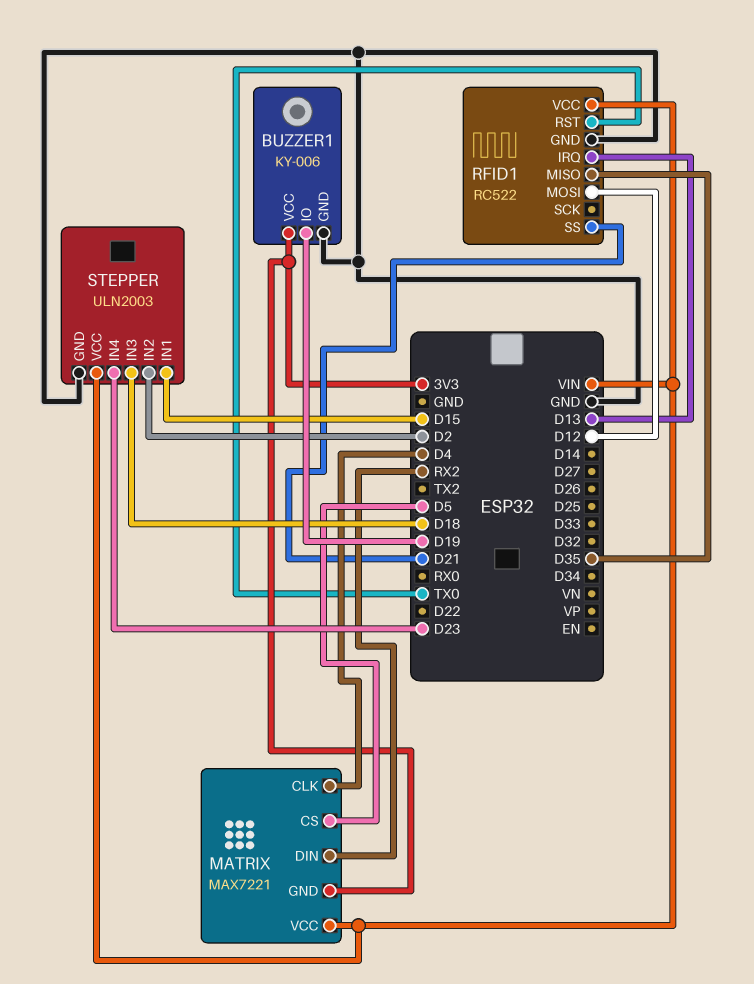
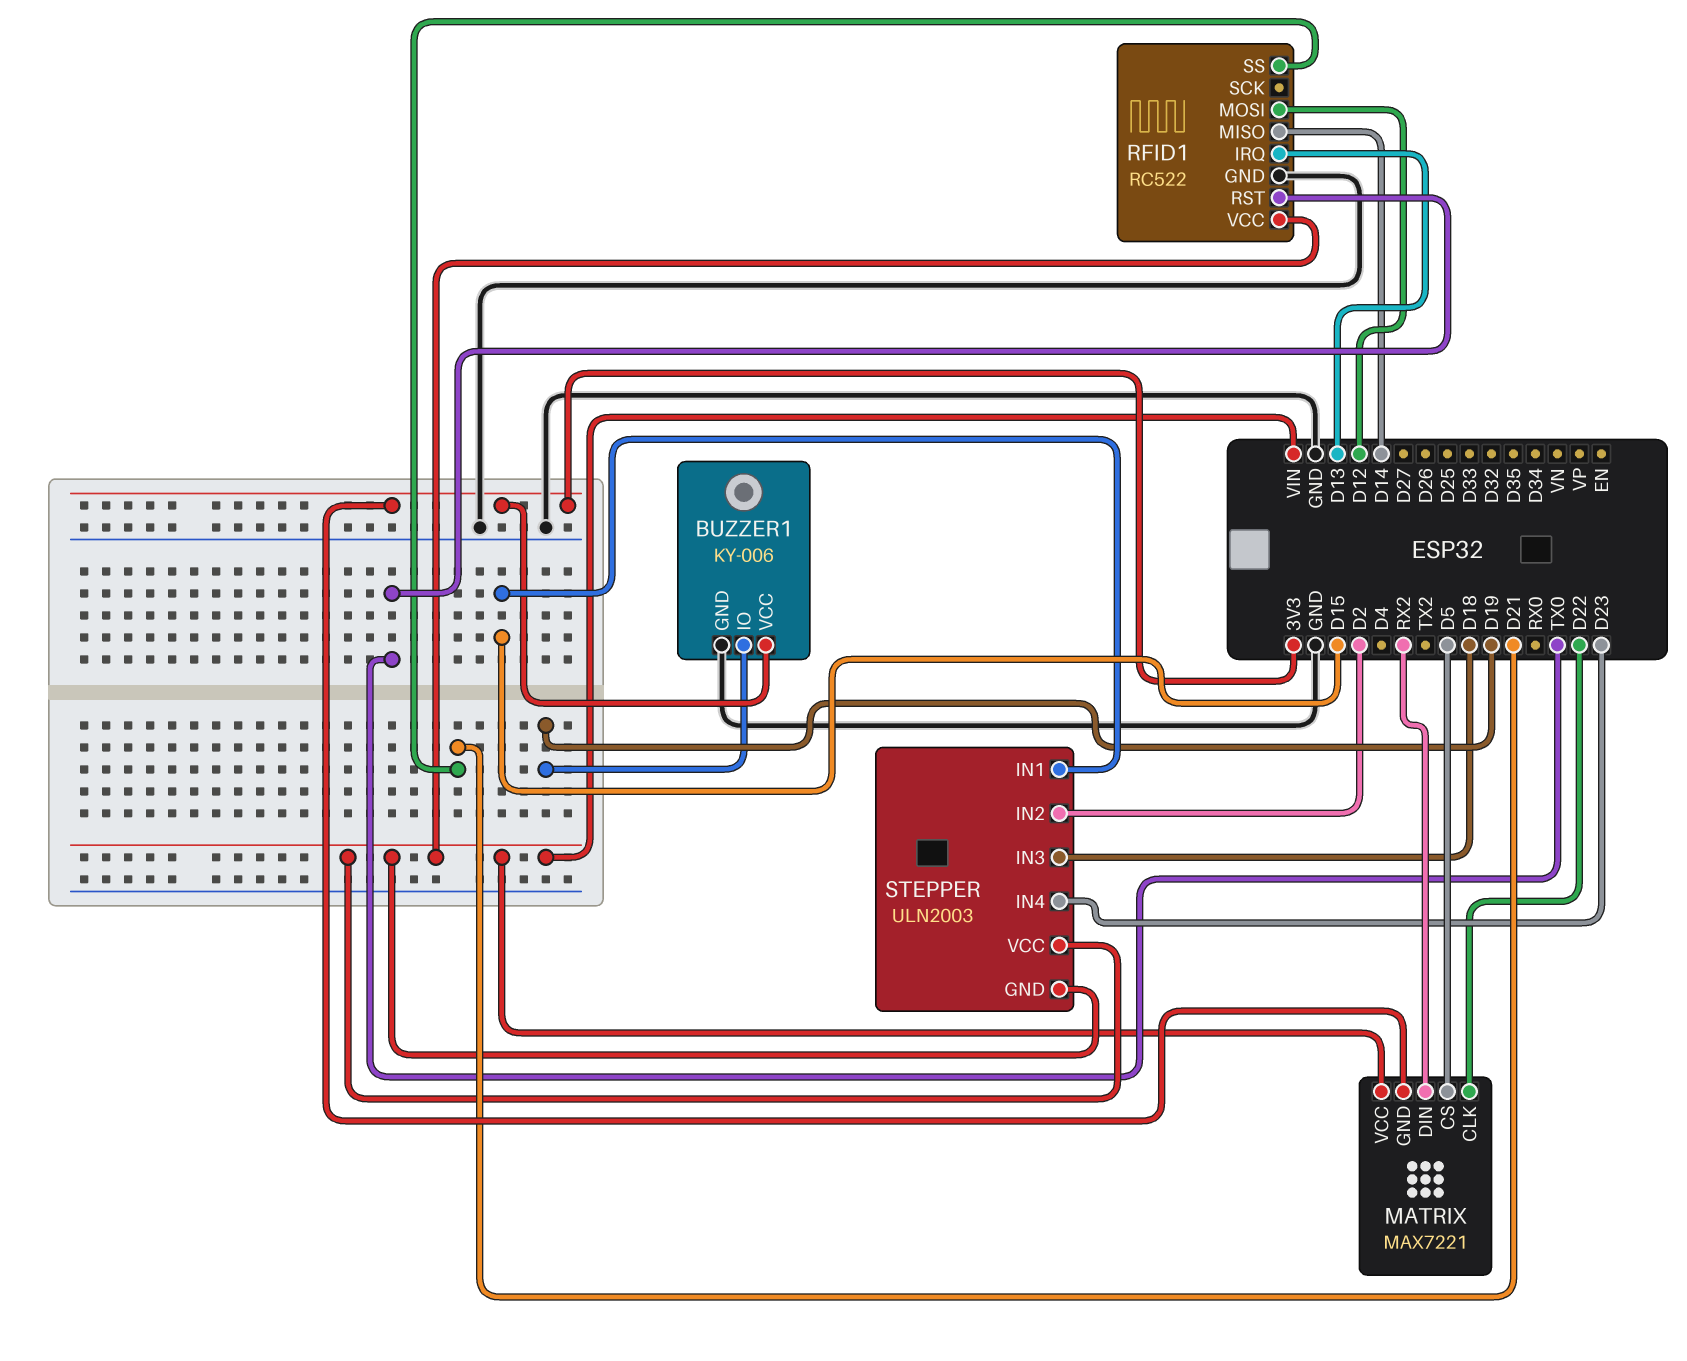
MATRIX pin CLK: D4 -> D22
RFID1 pin MISO: D35 -> D14
STEPPER pin GND: GND -> VIN

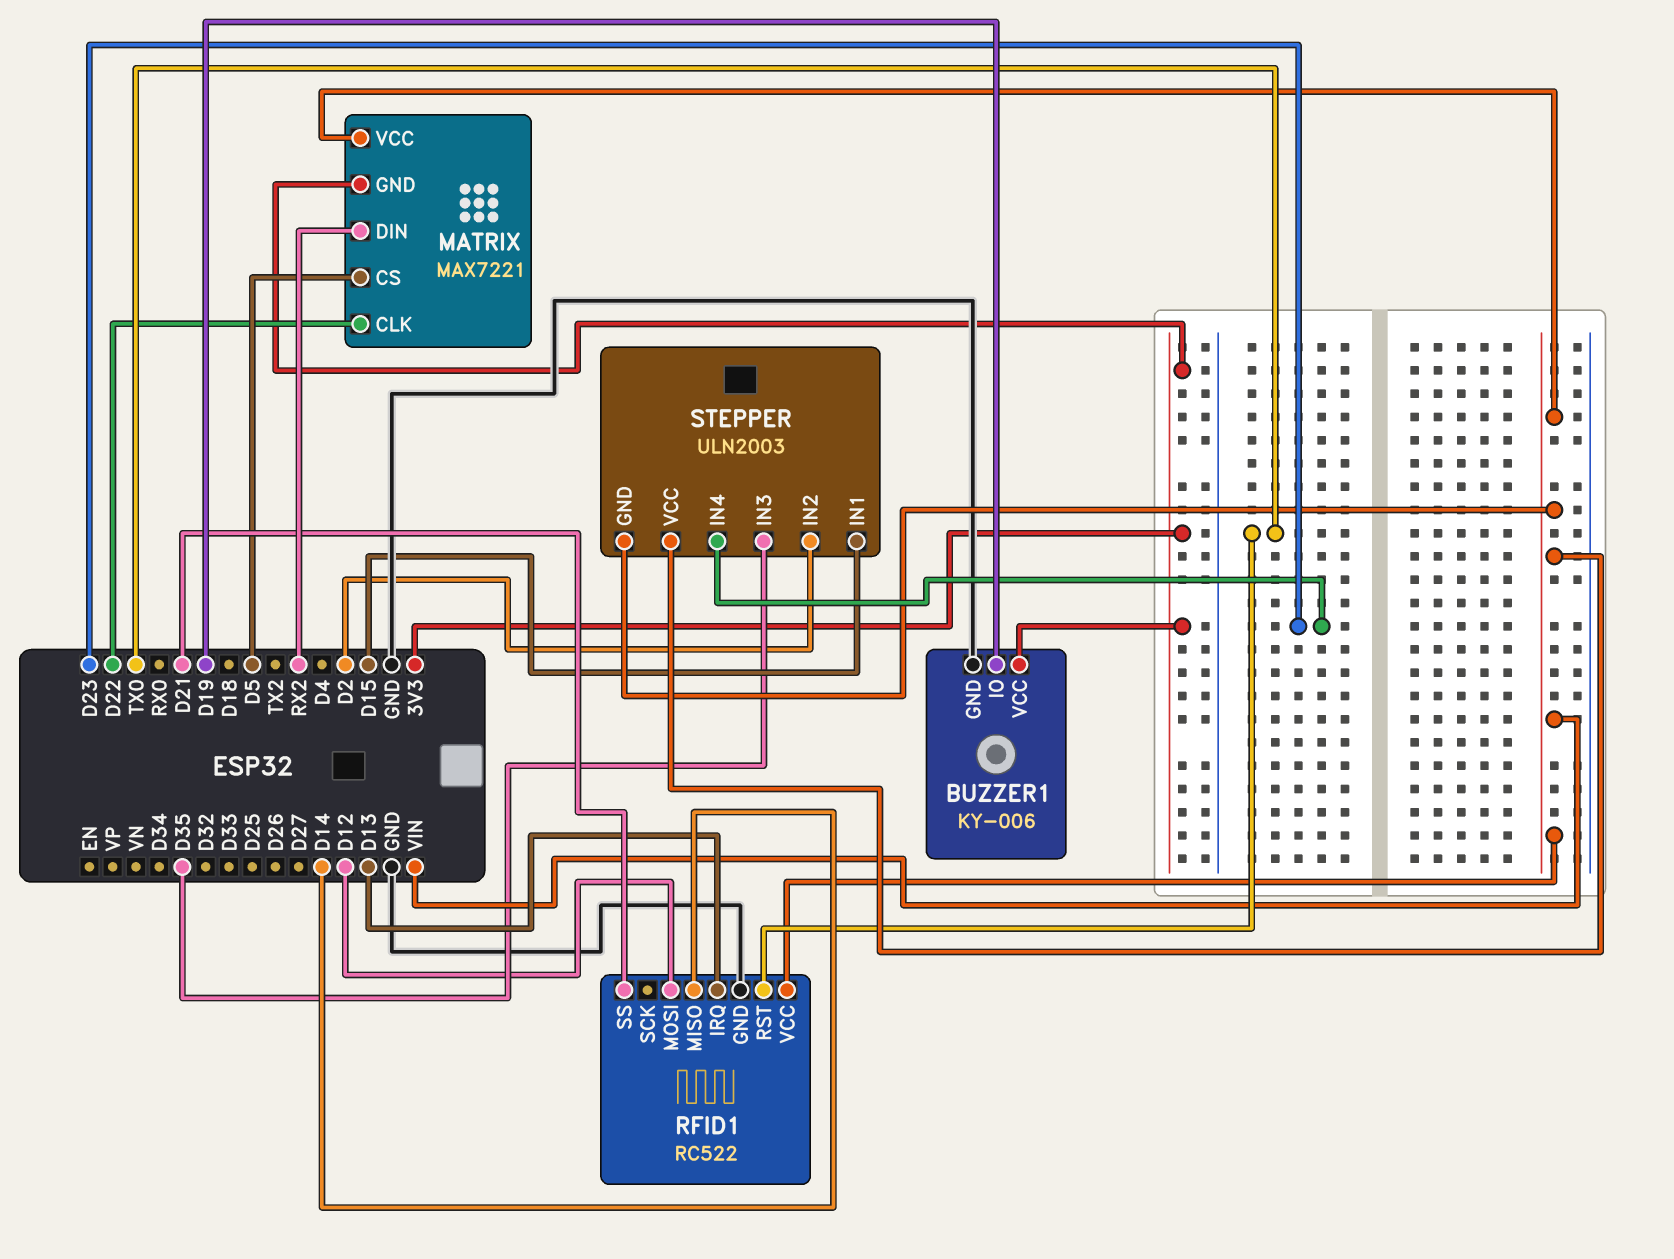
STEPPER pin IN3: D18 -> D35

